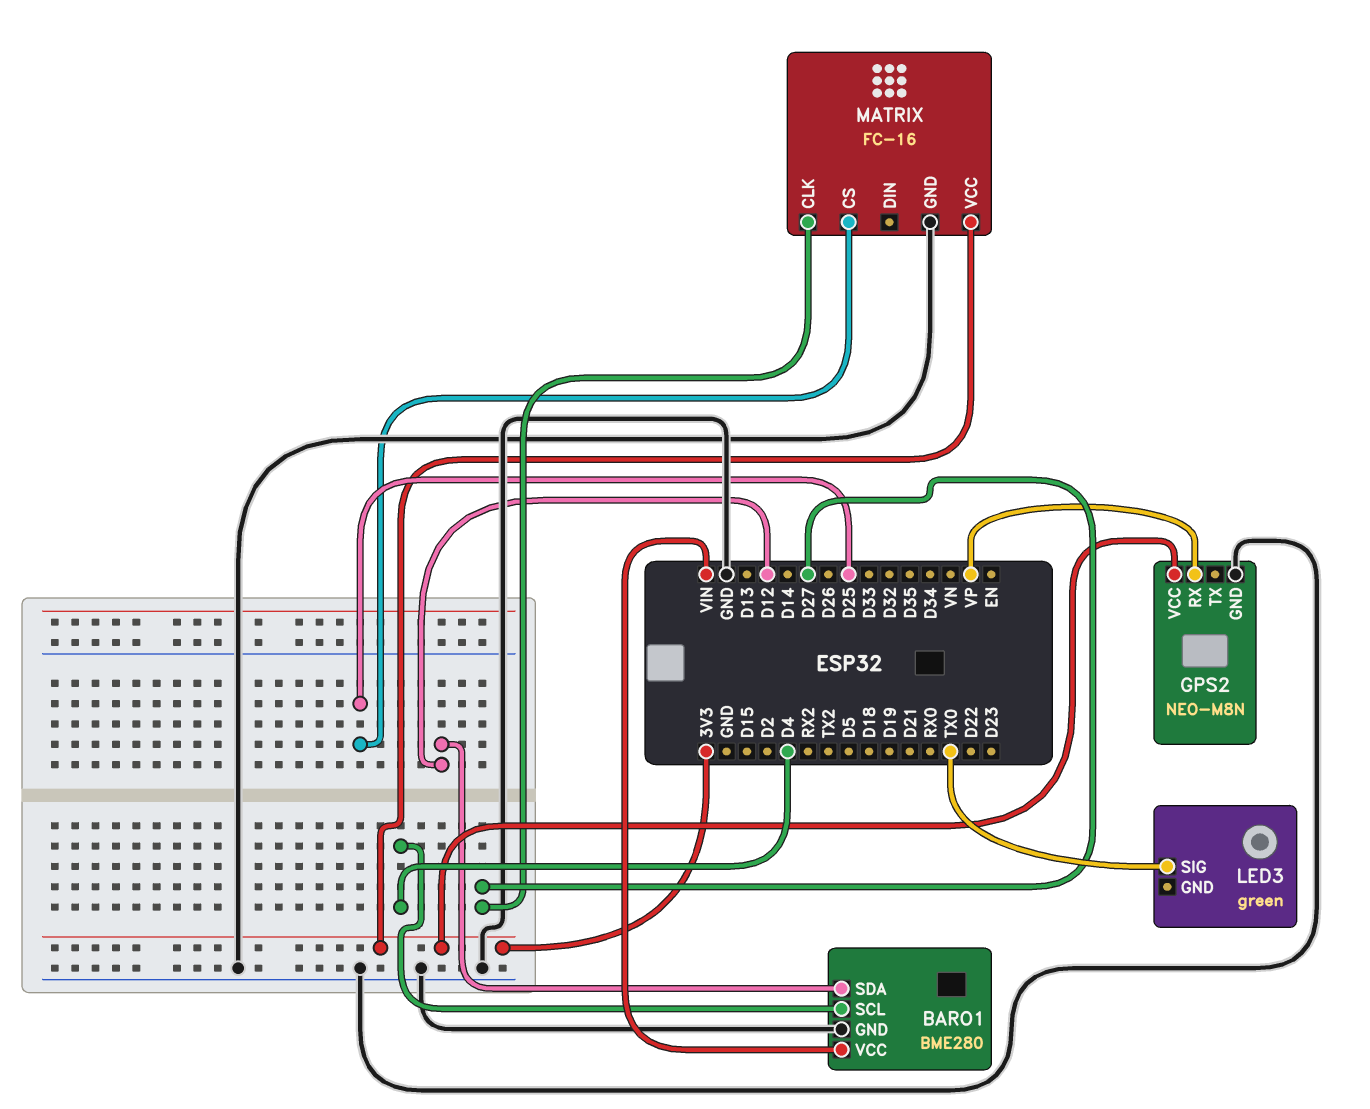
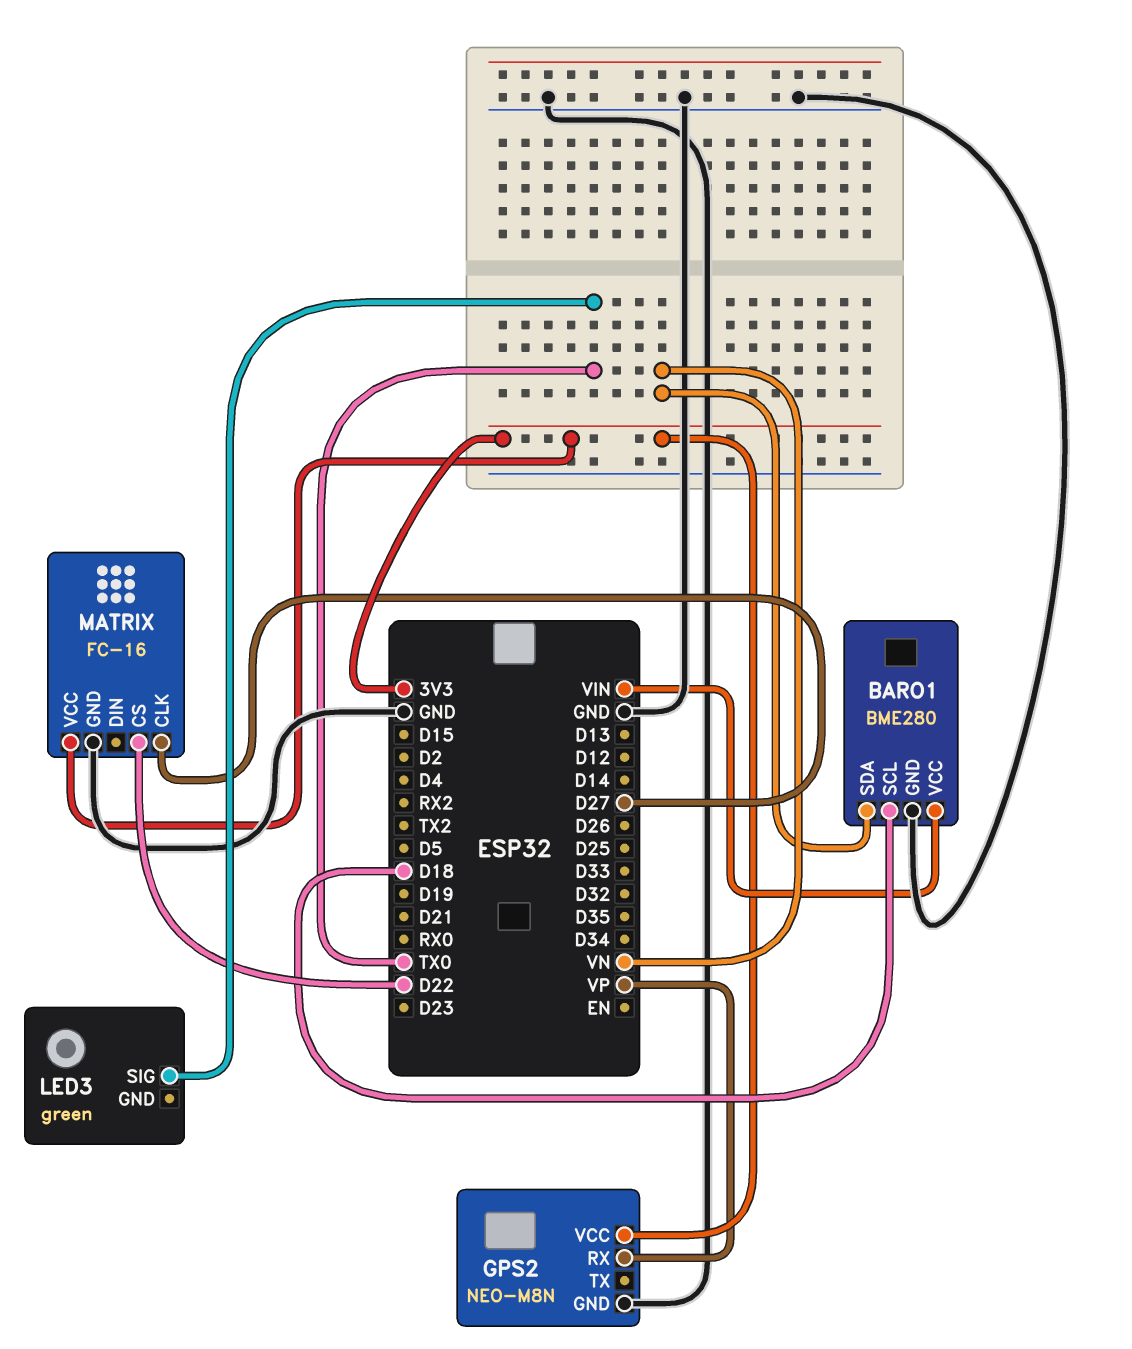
BARO1 pin SCL: D4 -> D18
BARO1 pin SDA: D12 -> VN
MATRIX pin CS: D25 -> D22

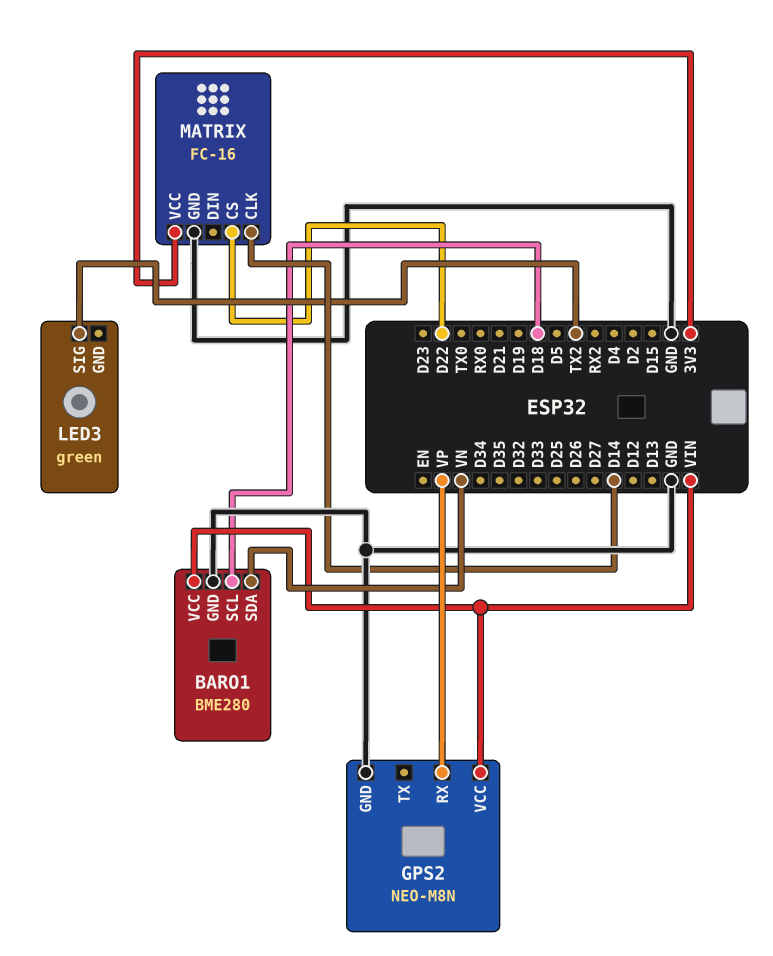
GPS2 pin VCC: 3V3 -> VIN
LED3 pin SIG: TX0 -> TX2
MATRIX pin CLK: D27 -> D14

